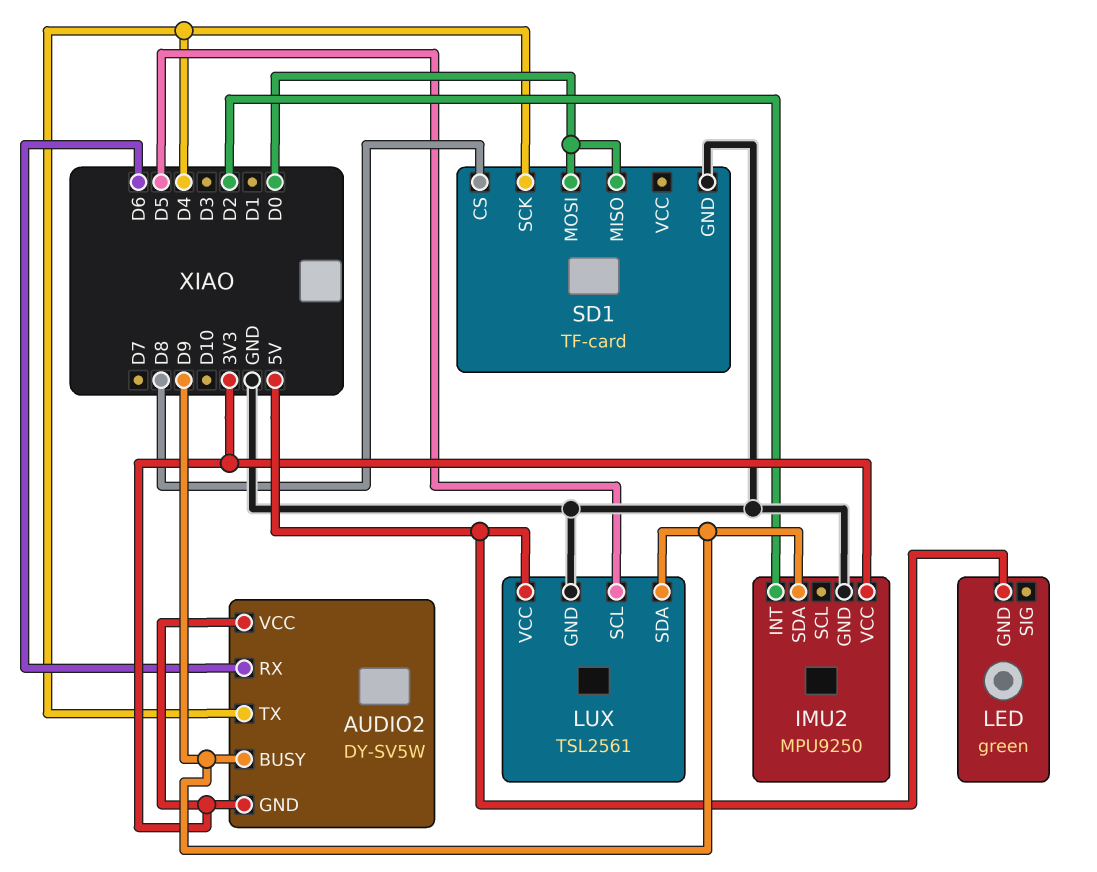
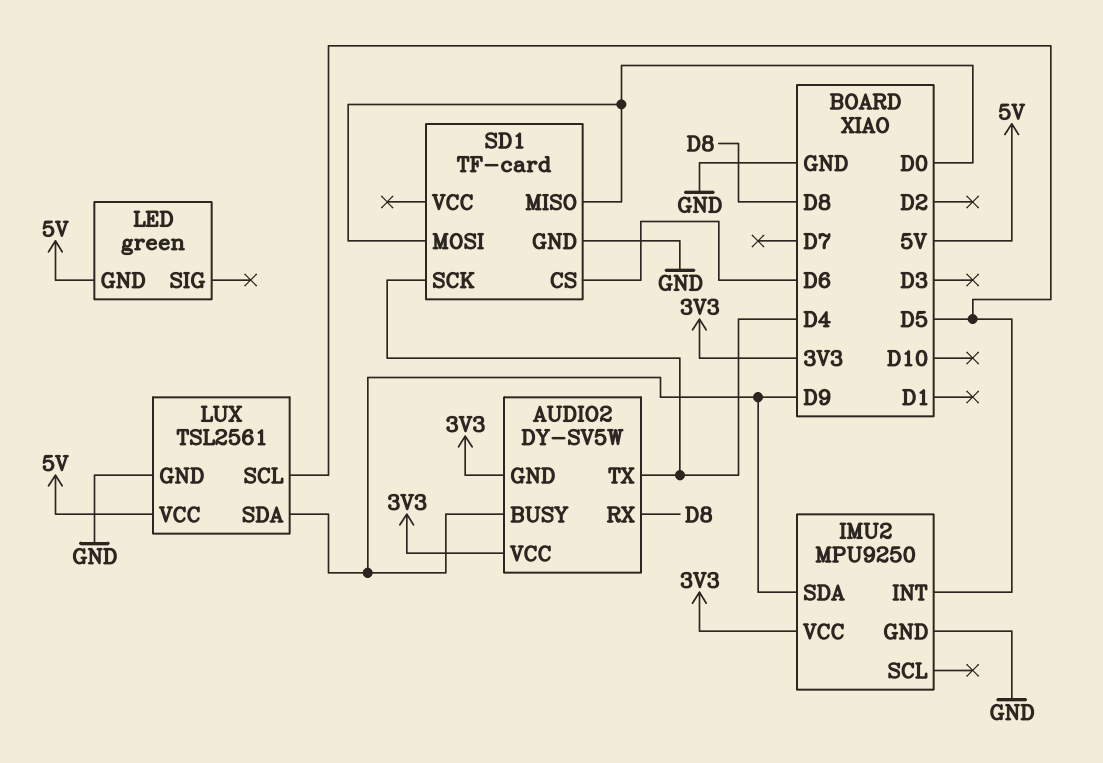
AUDIO2 pin RX: D6 -> D8
IMU2 pin INT: D2 -> D5
SD1 pin CS: D8 -> D6

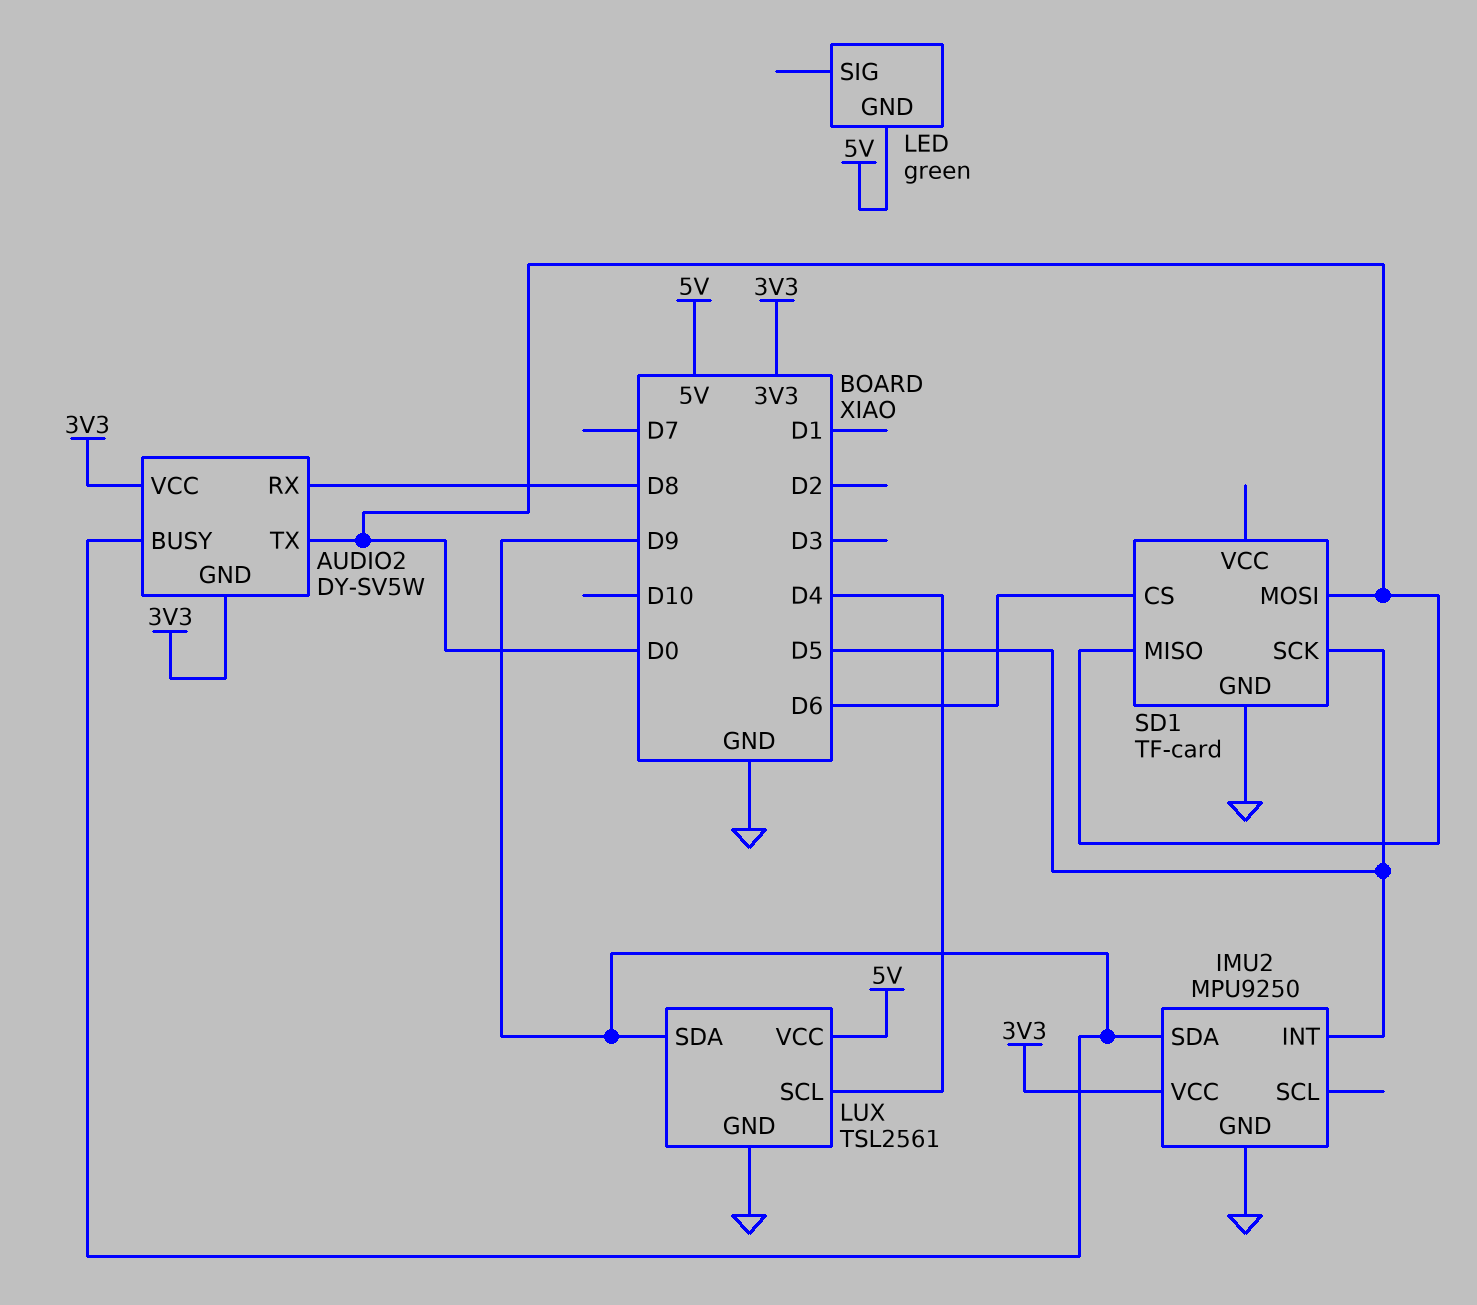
AUDIO2 pin TX: D4 -> D0
LUX pin SCL: D5 -> D4
SD1 pin SCK: D4 -> D5

